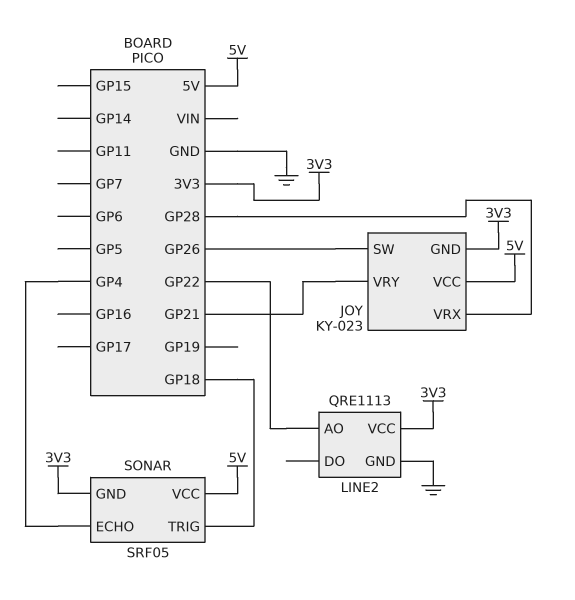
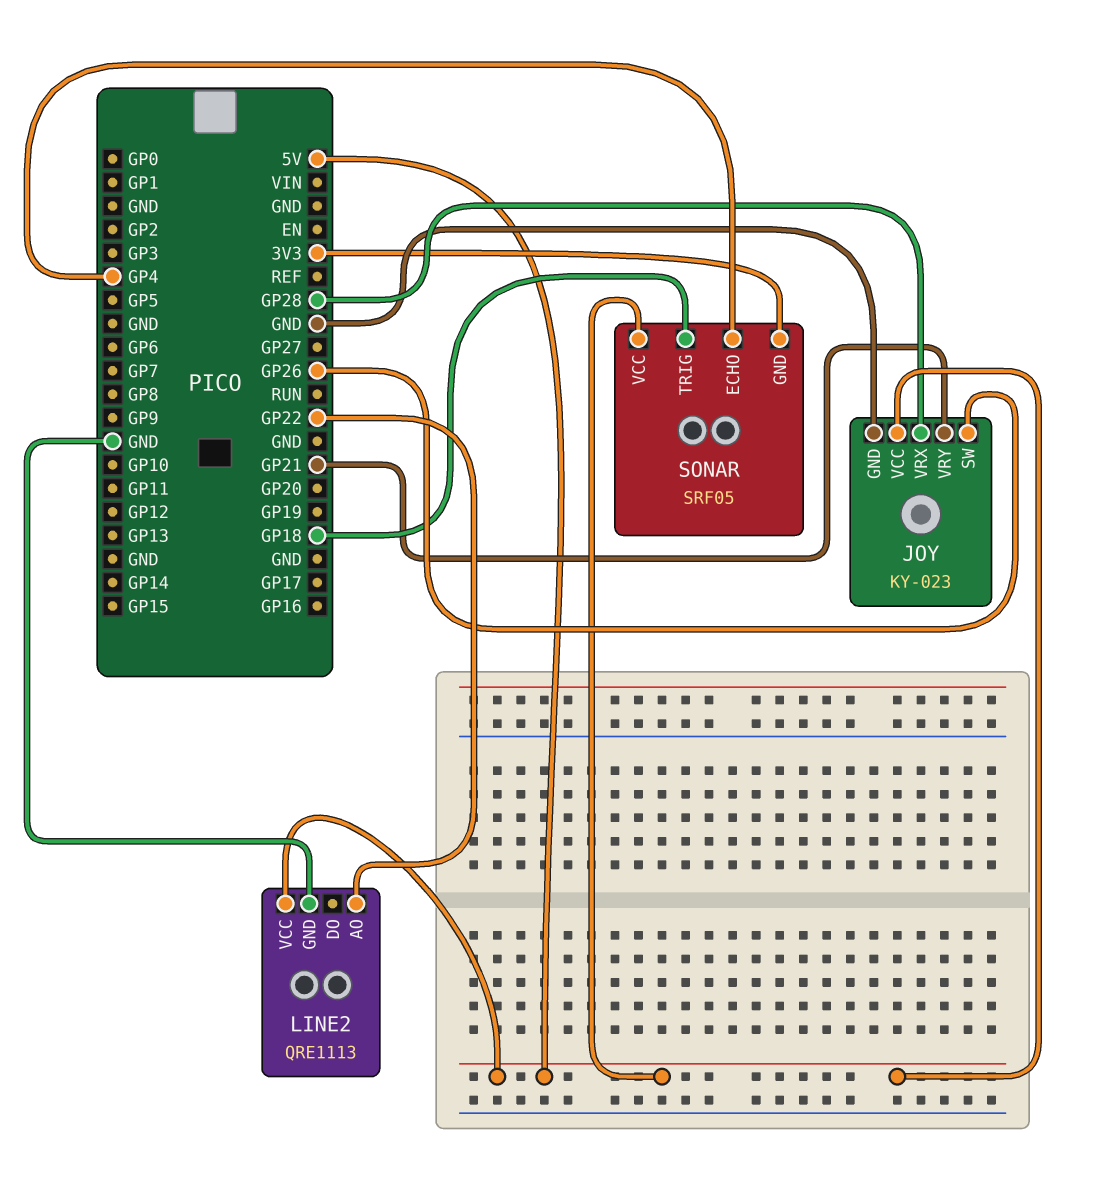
JOY pin GND: 3V3 -> GND
LINE2 pin VCC: 3V3 -> 5V

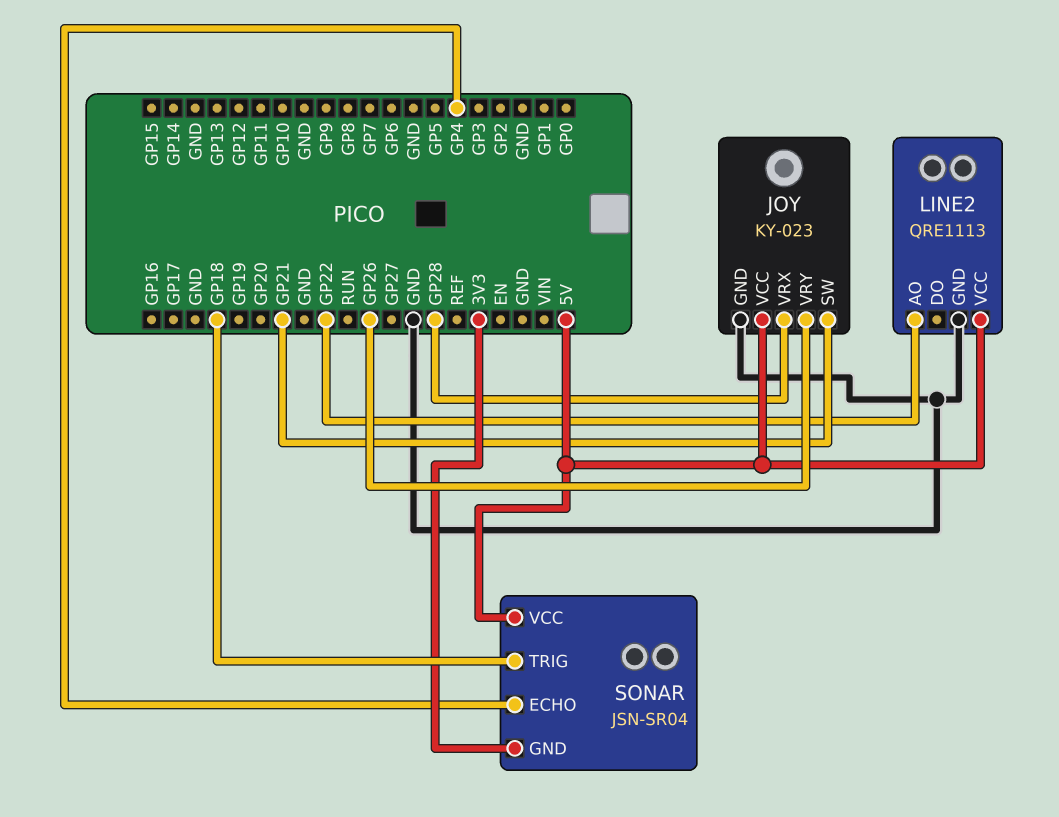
JOY pin SW: GP26 -> GP21
JOY pin VRY: GP21 -> GP26
SONAR: SRF05 -> JSN-SR04

